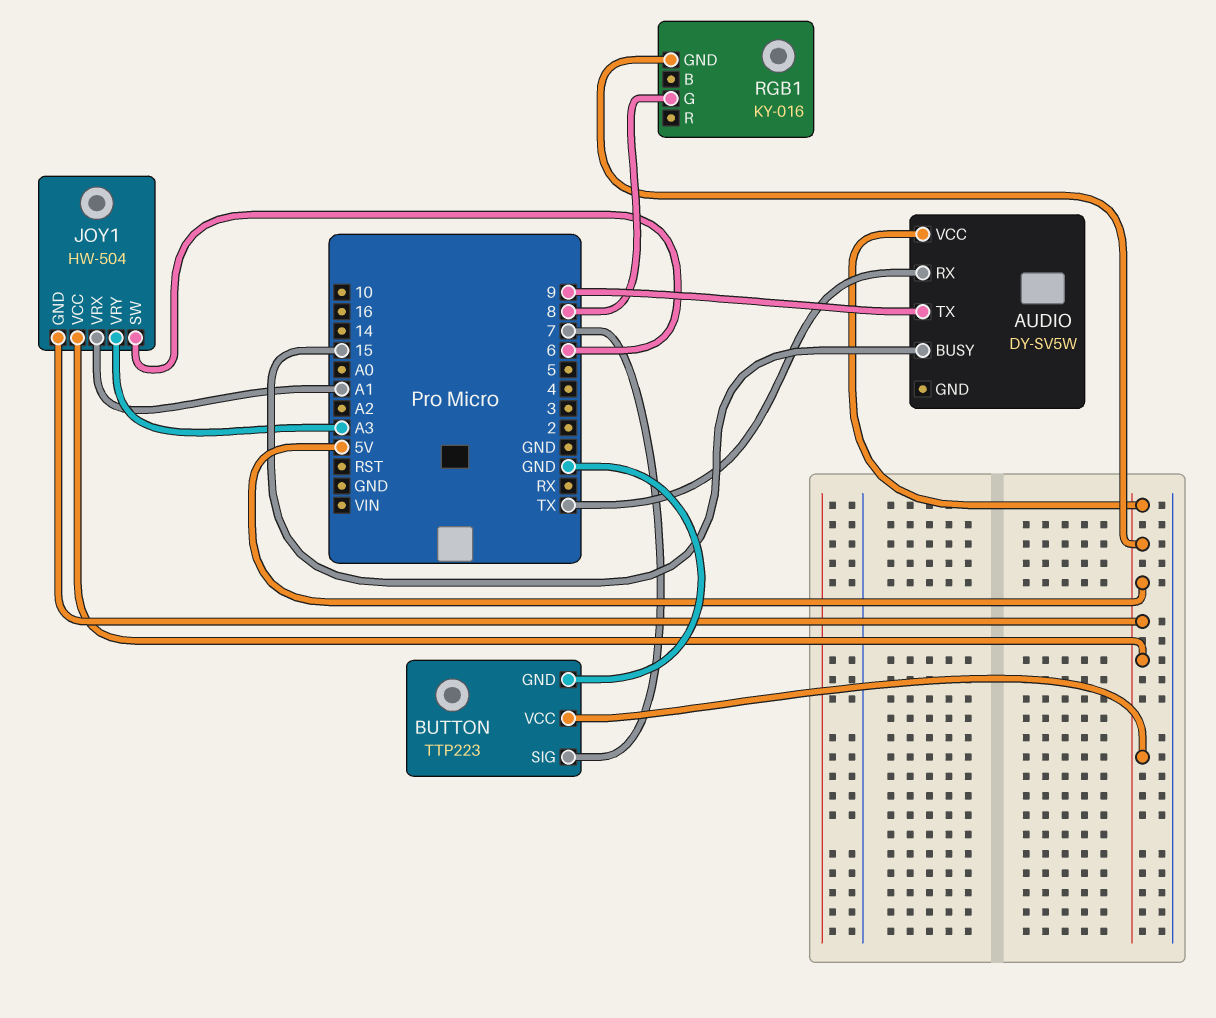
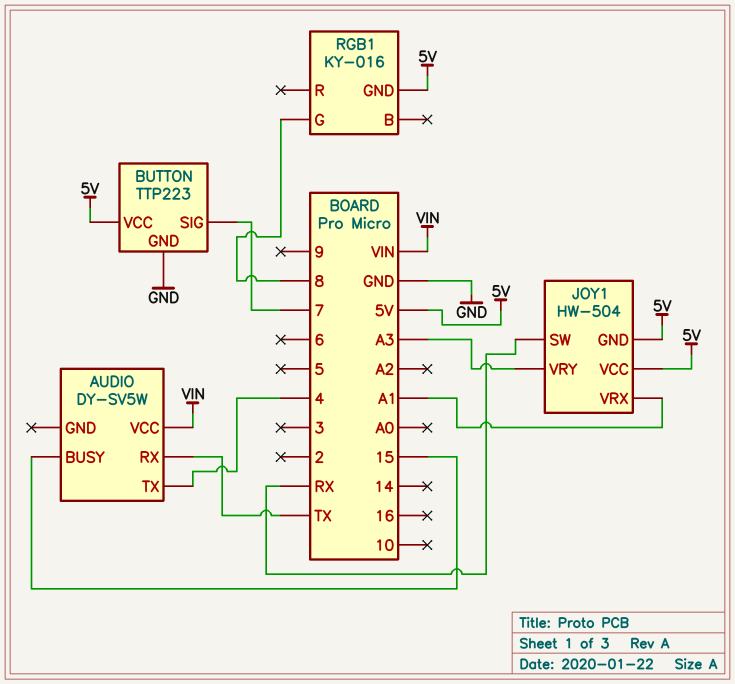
AUDIO pin TX: 9 -> 4
AUDIO pin VCC: 5V -> VIN
JOY1 pin SW: 6 -> RX

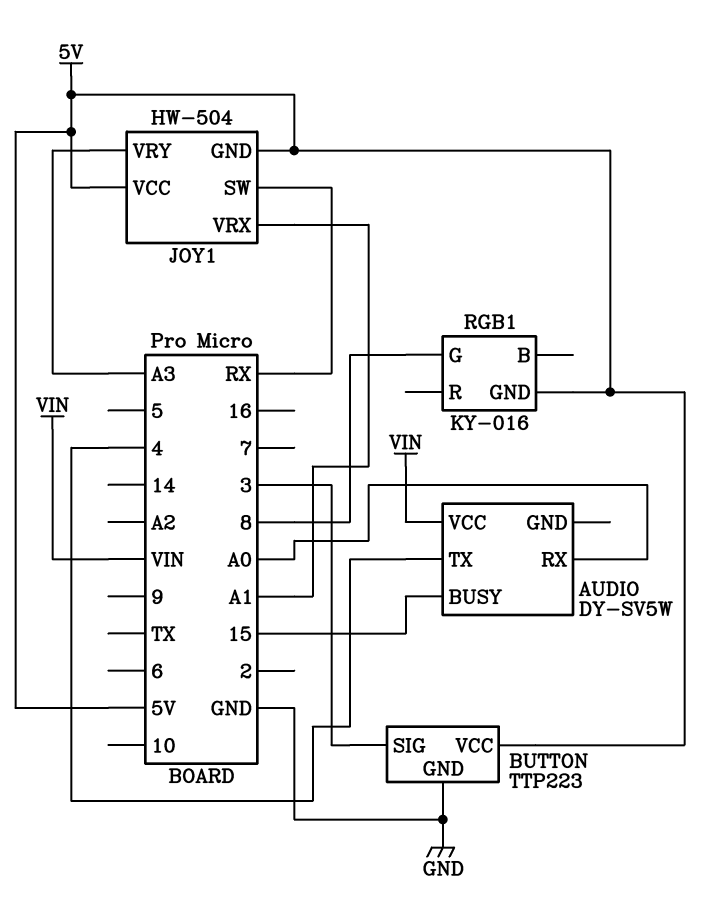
AUDIO pin RX: TX -> A0
BUTTON pin SIG: 7 -> 3

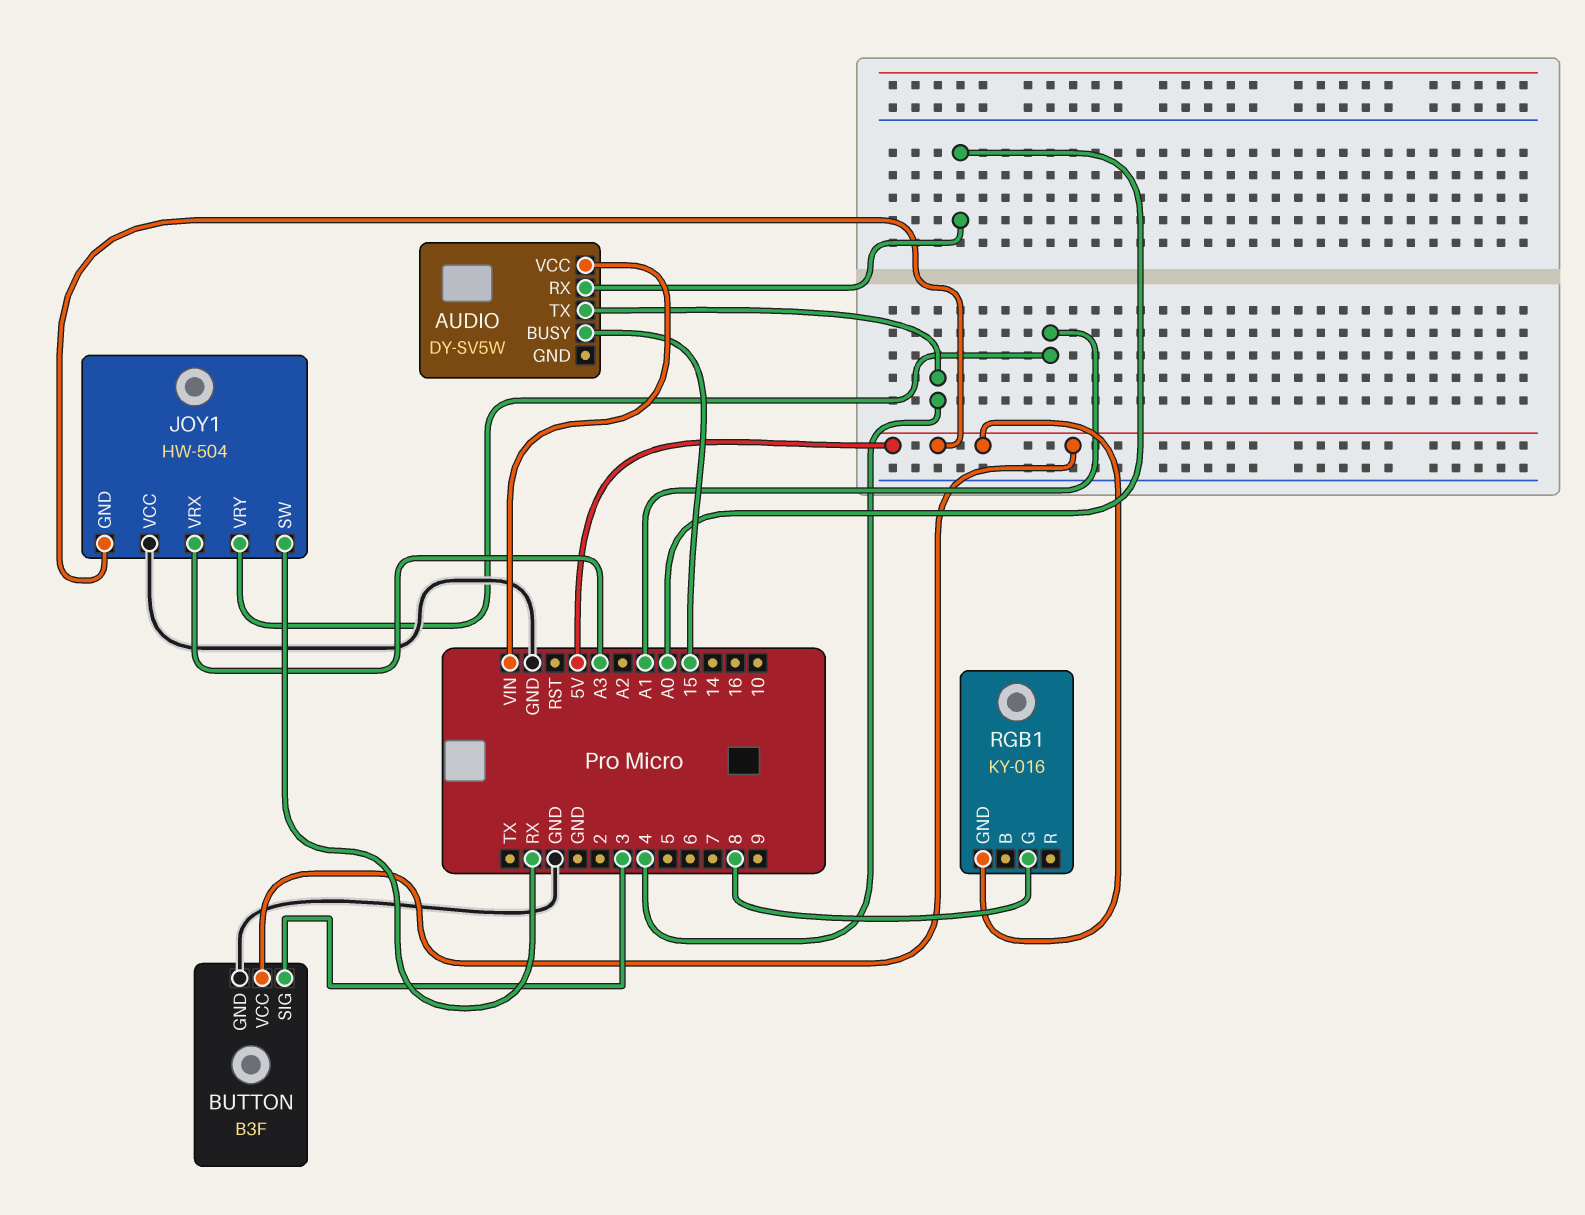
BUTTON: TTP223 -> B3F
JOY1 pin VCC: 5V -> GND
JOY1 pin VRX: A1 -> A3
JOY1 pin VRY: A3 -> A1

